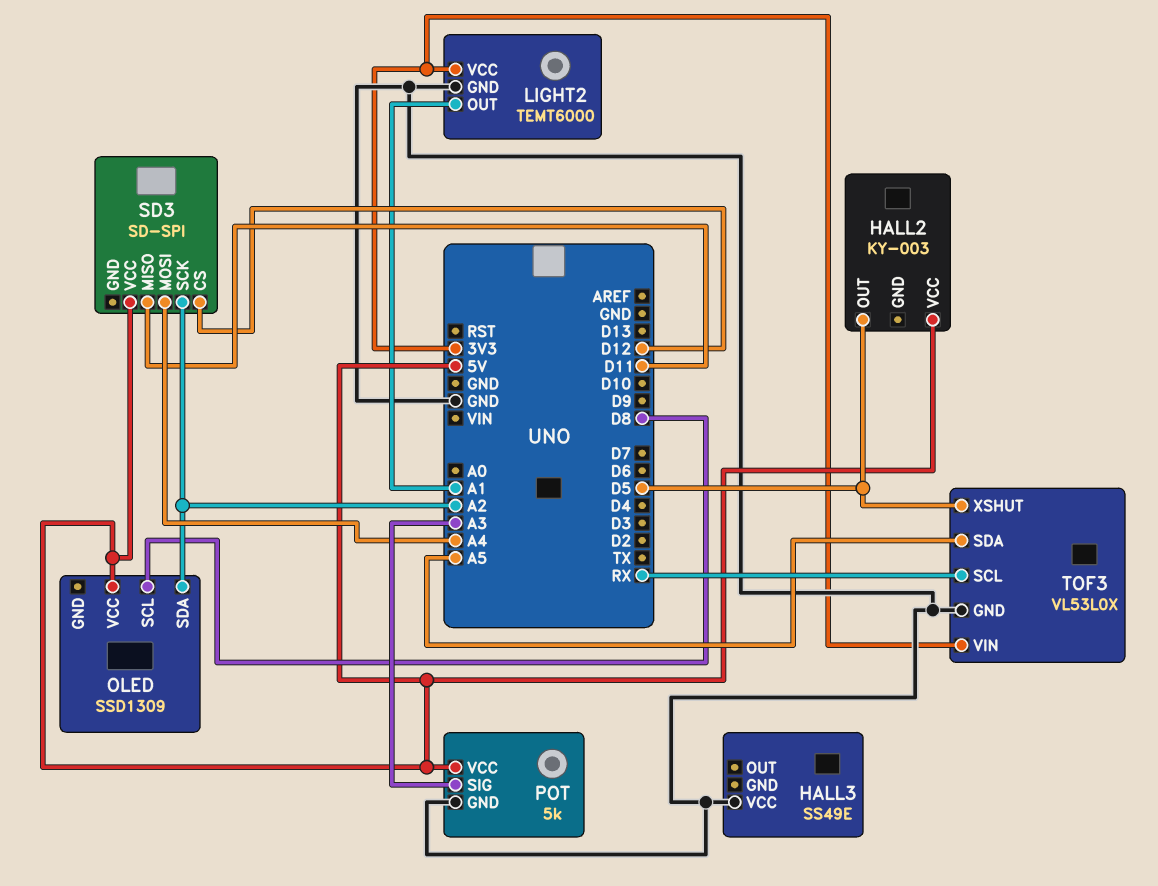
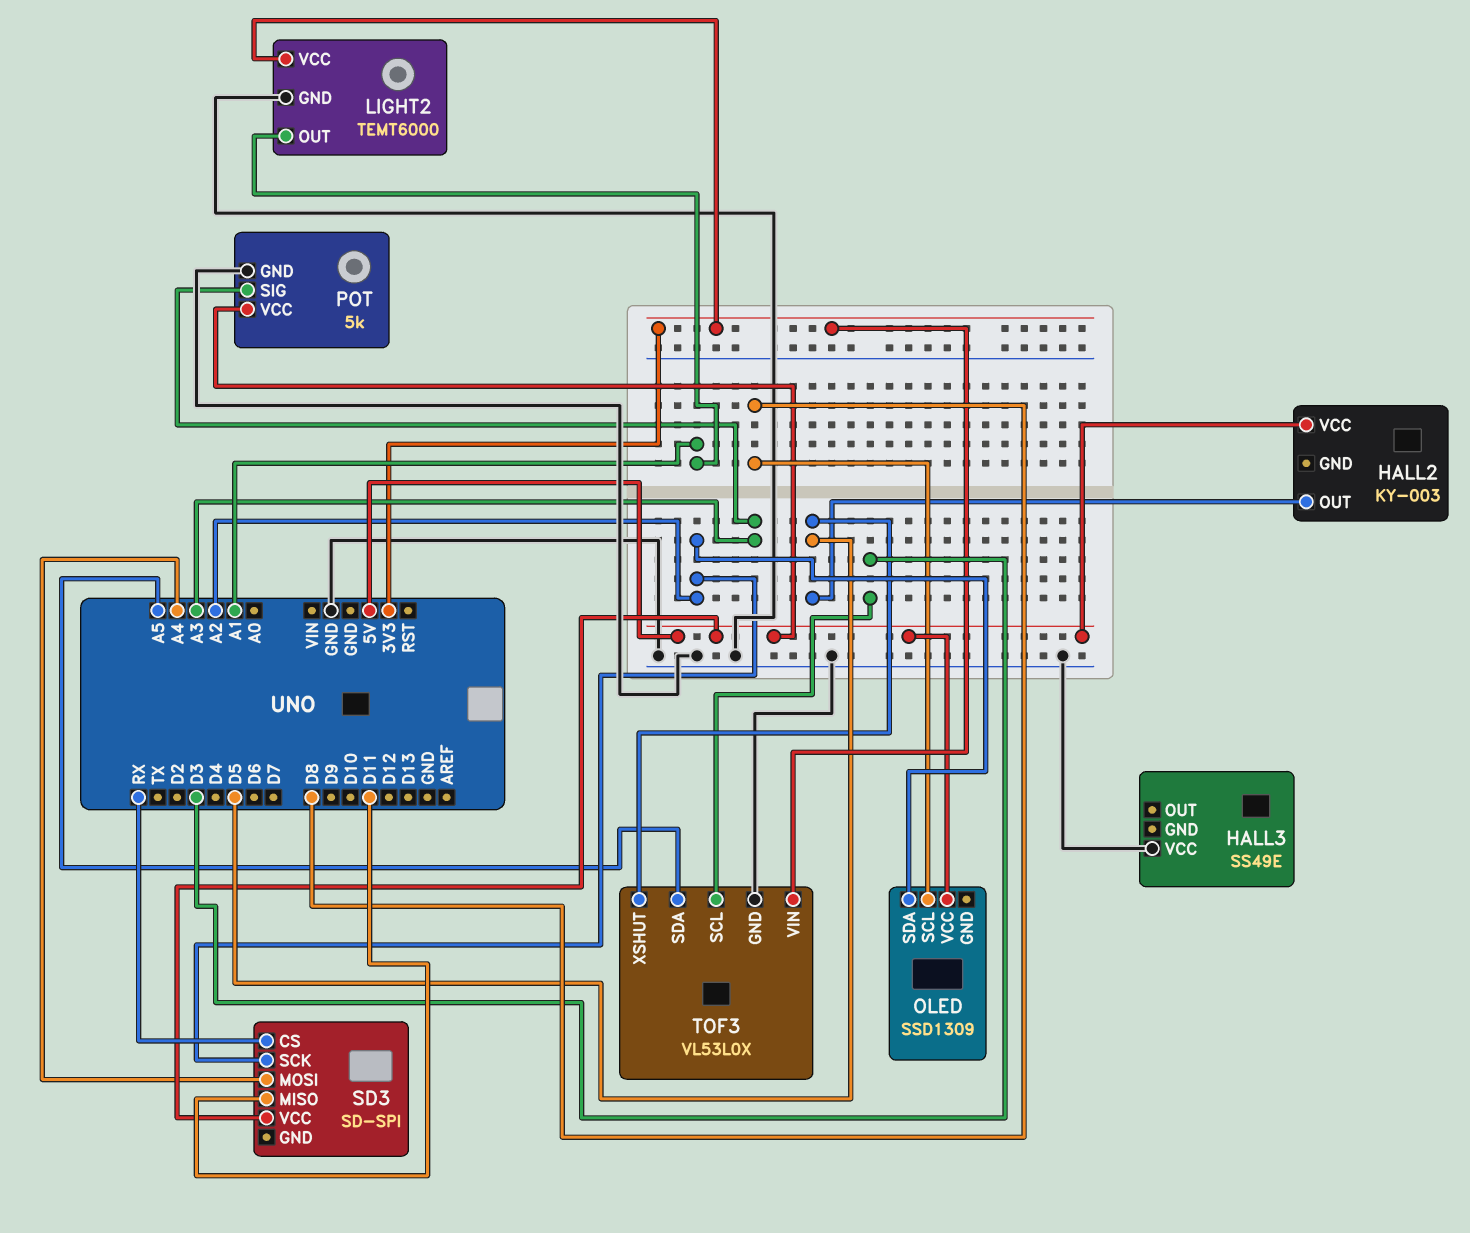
SD3 pin CS: D12 -> RX
TOF3 pin SCL: RX -> D3

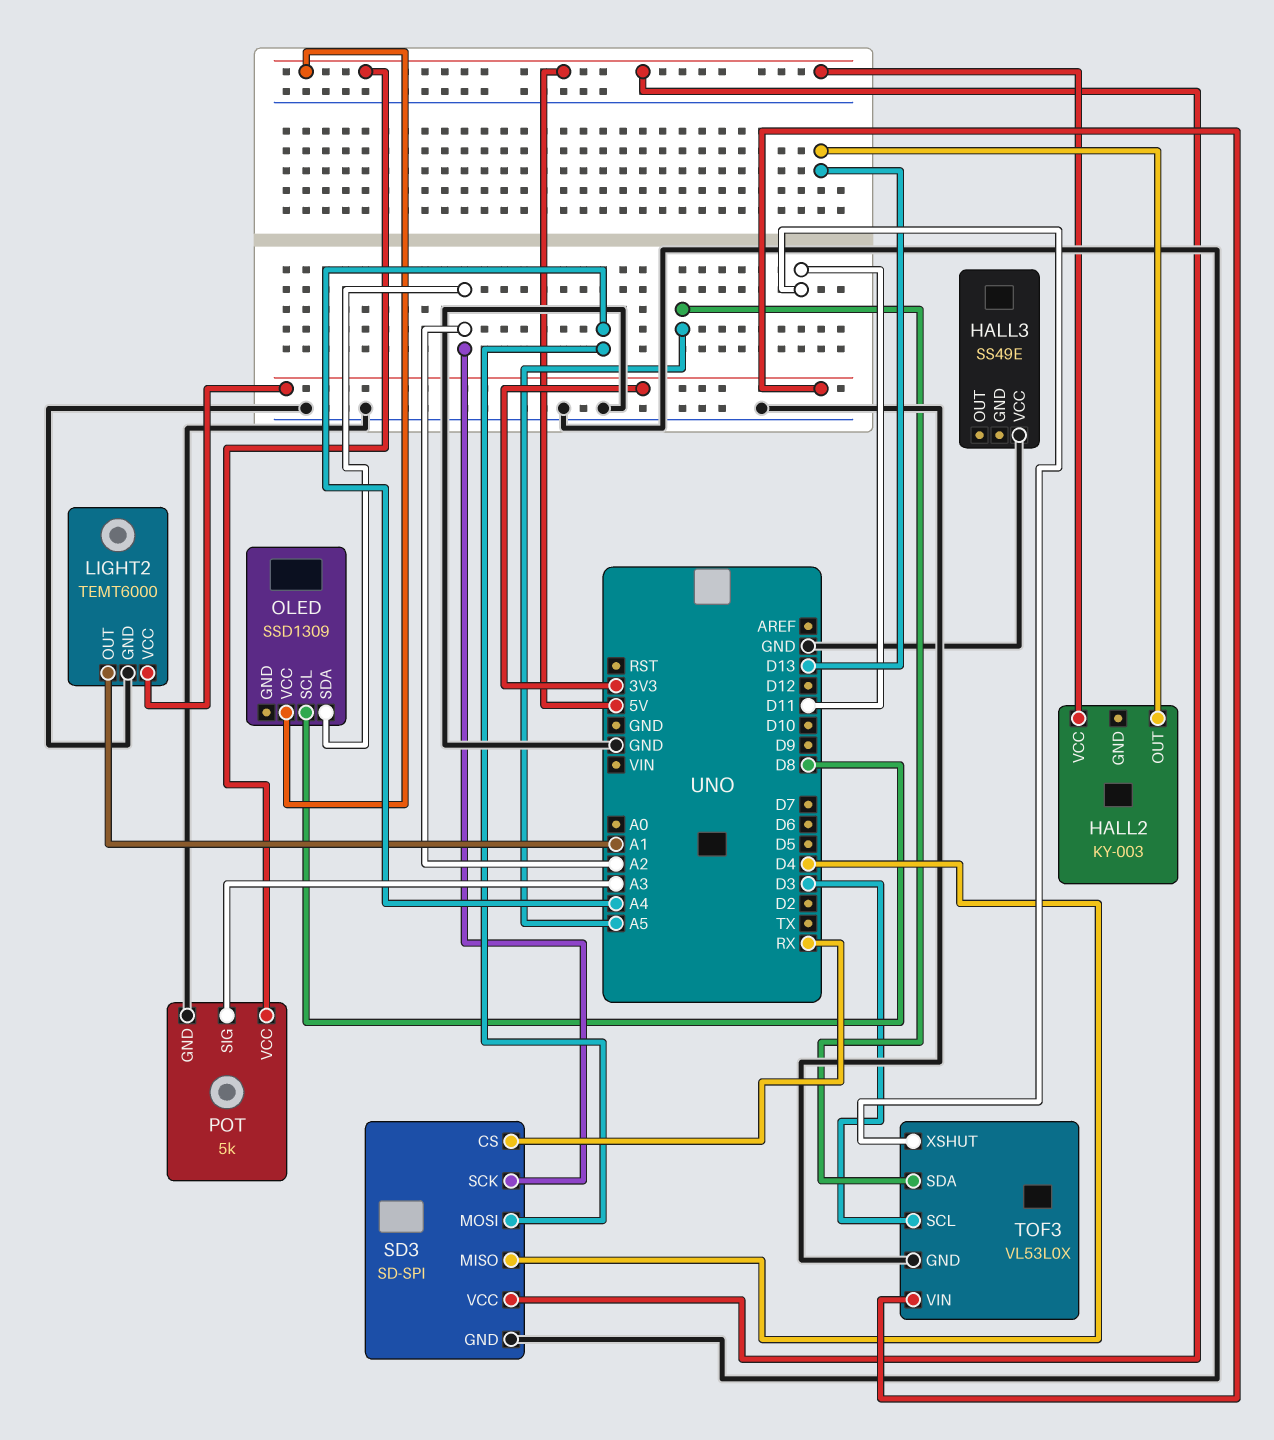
HALL2 pin OUT: D5 -> D13
SD3 pin GND: none -> GND
SD3 pin MISO: D11 -> D4
TOF3 pin XSHUT: D5 -> D11

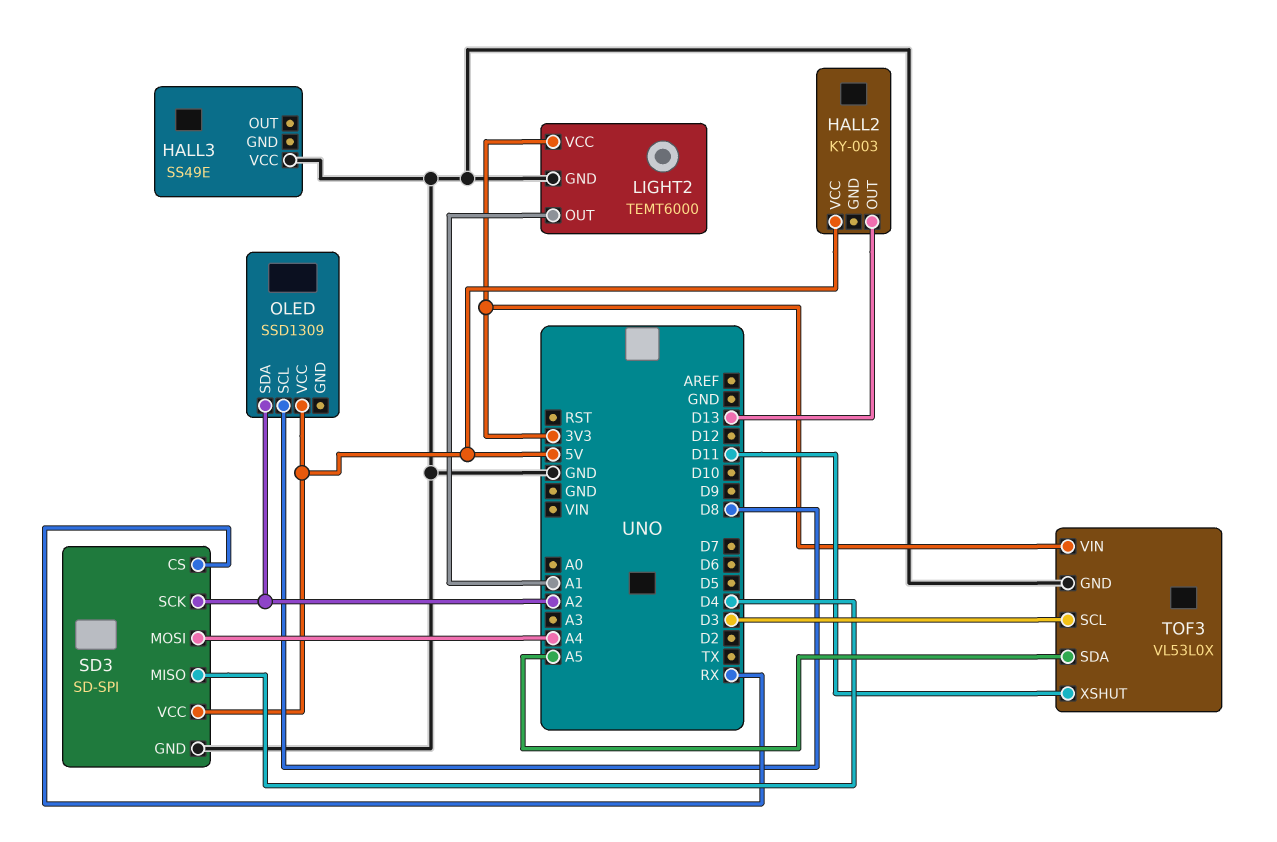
POT: 5k -> none
POT pin GND: GND -> none
POT pin SIG: A3 -> none
POT pin VCC: 5V -> none

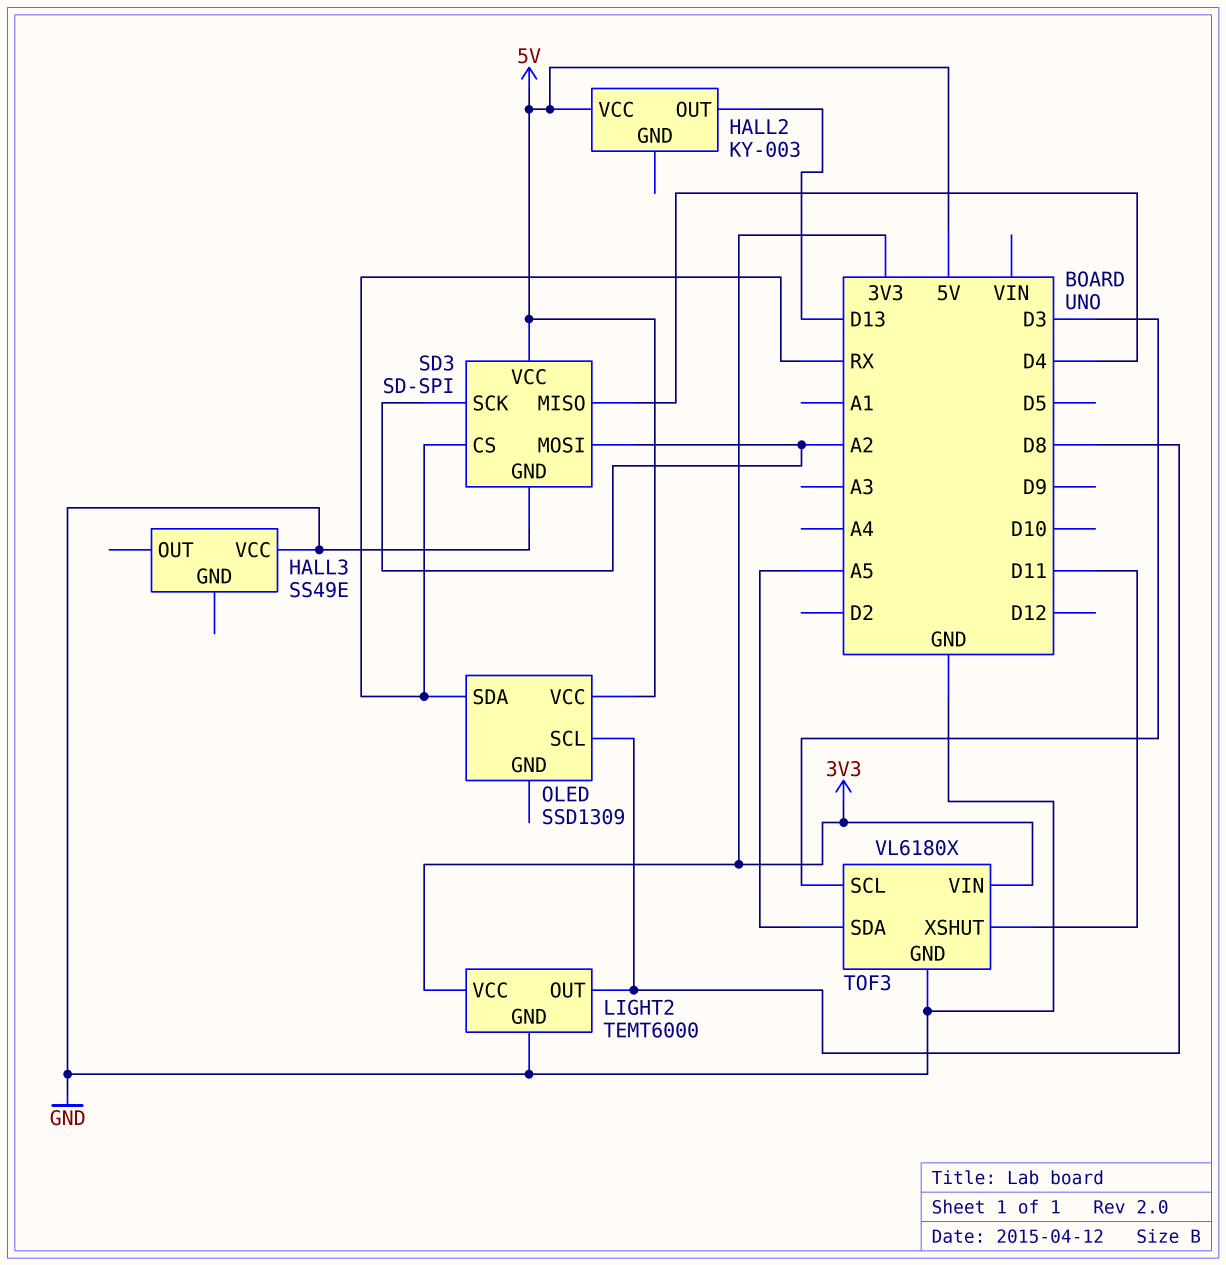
LIGHT2 pin OUT: A1 -> D8
OLED pin SDA: A2 -> RX
SD3 pin MOSI: A4 -> A2
TOF3: VL53L0X -> VL6180X

